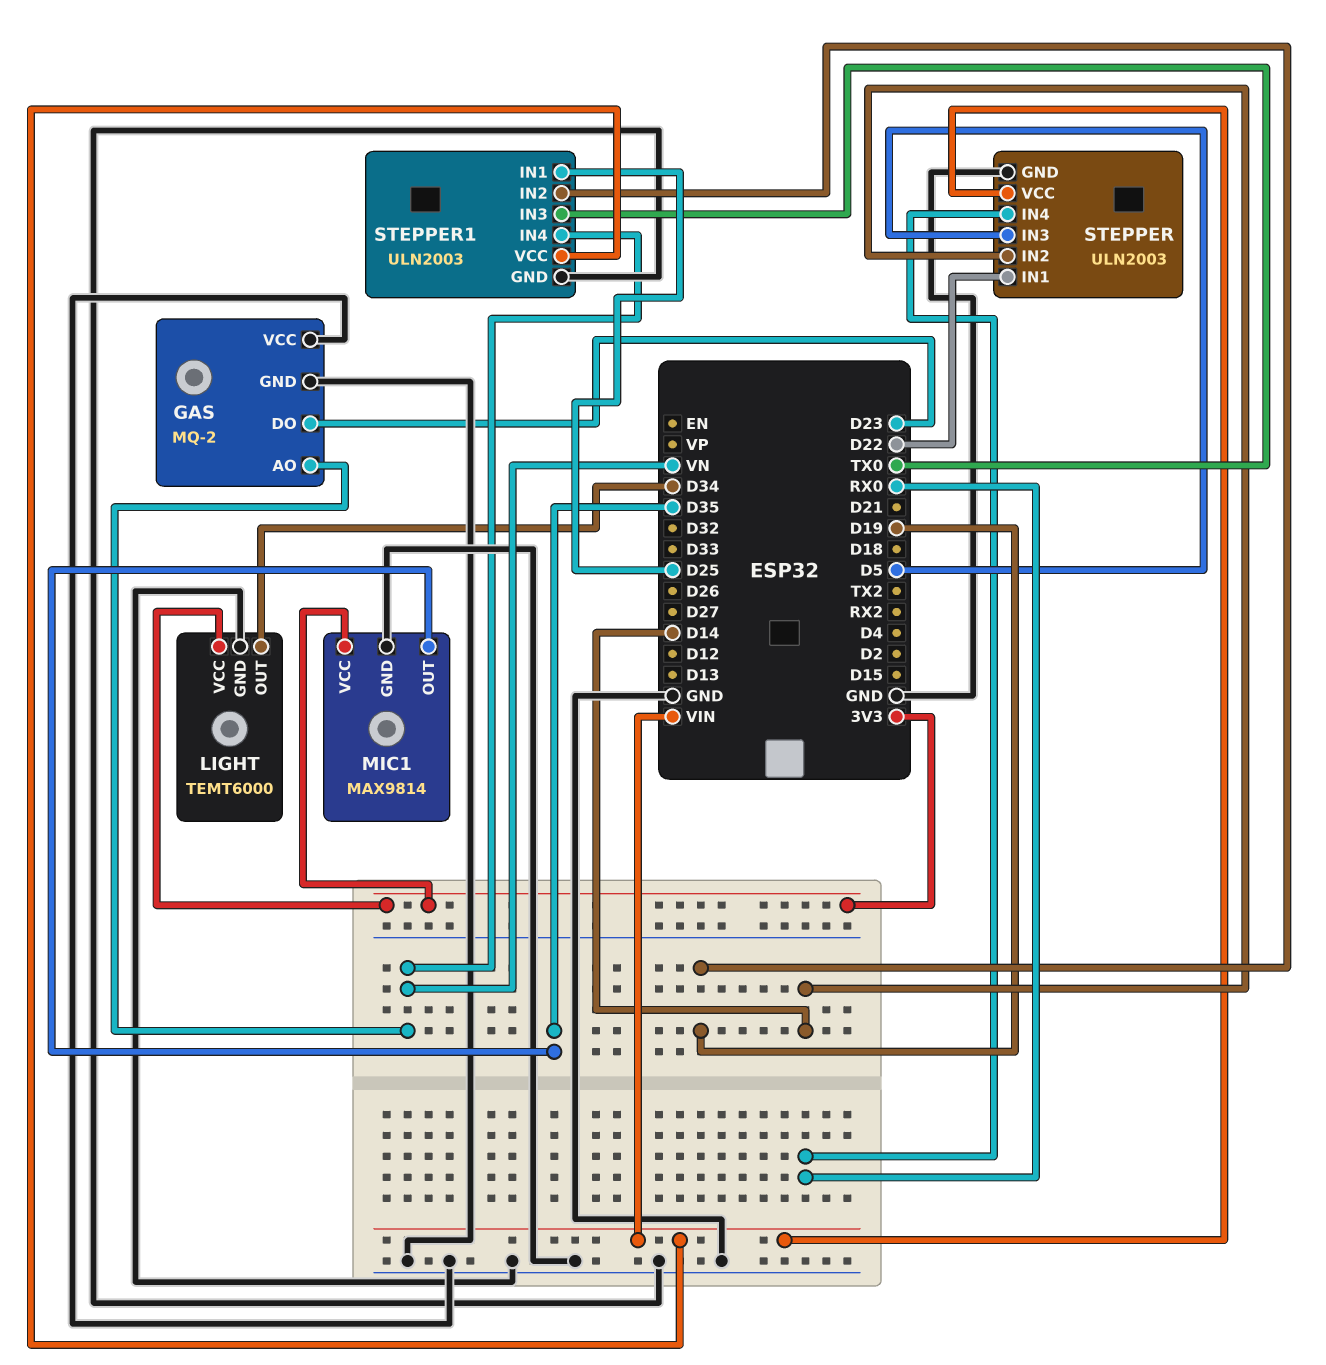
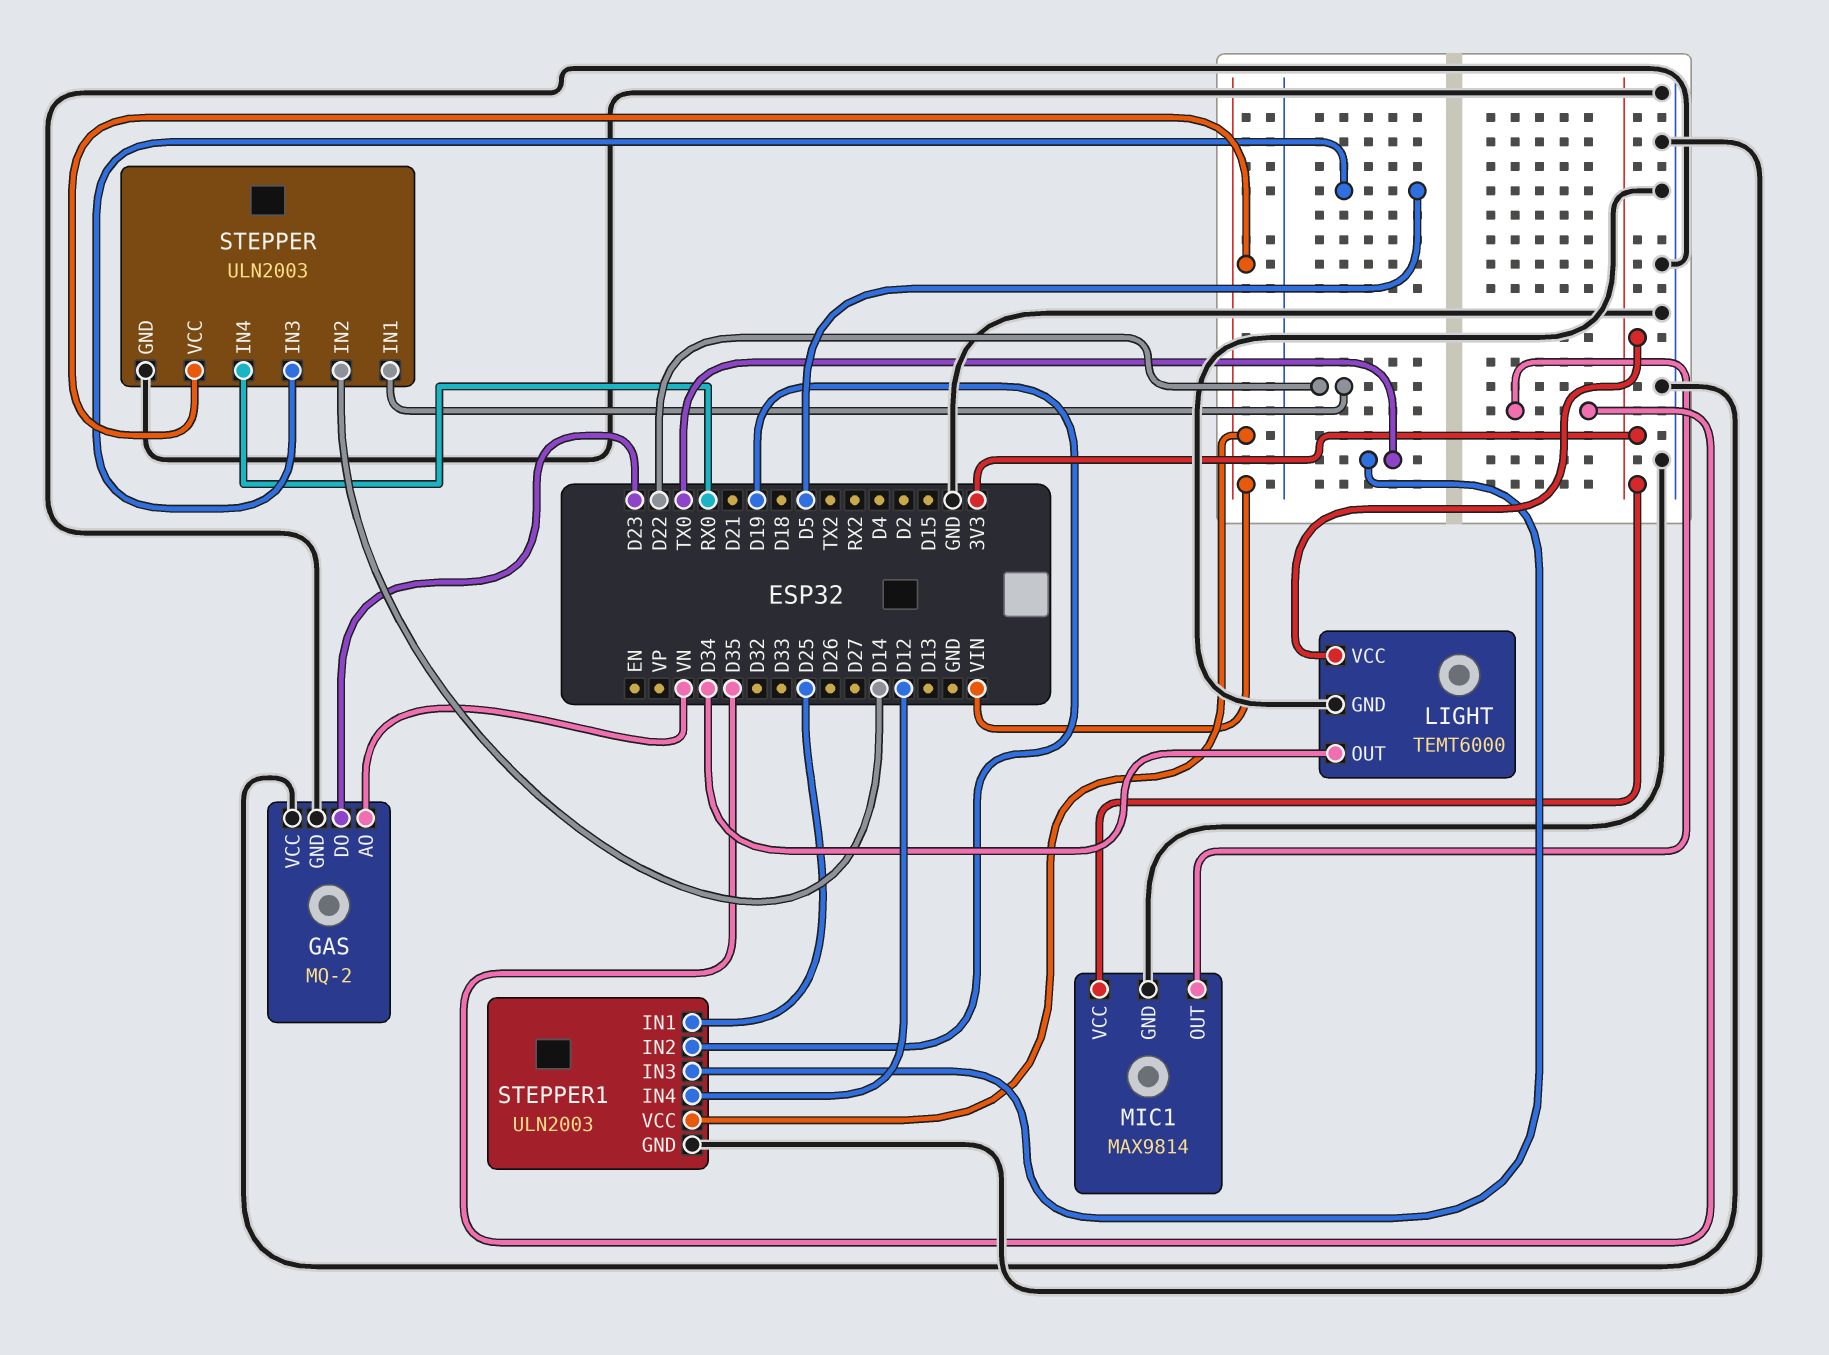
STEPPER1 pin IN4: VN -> D12

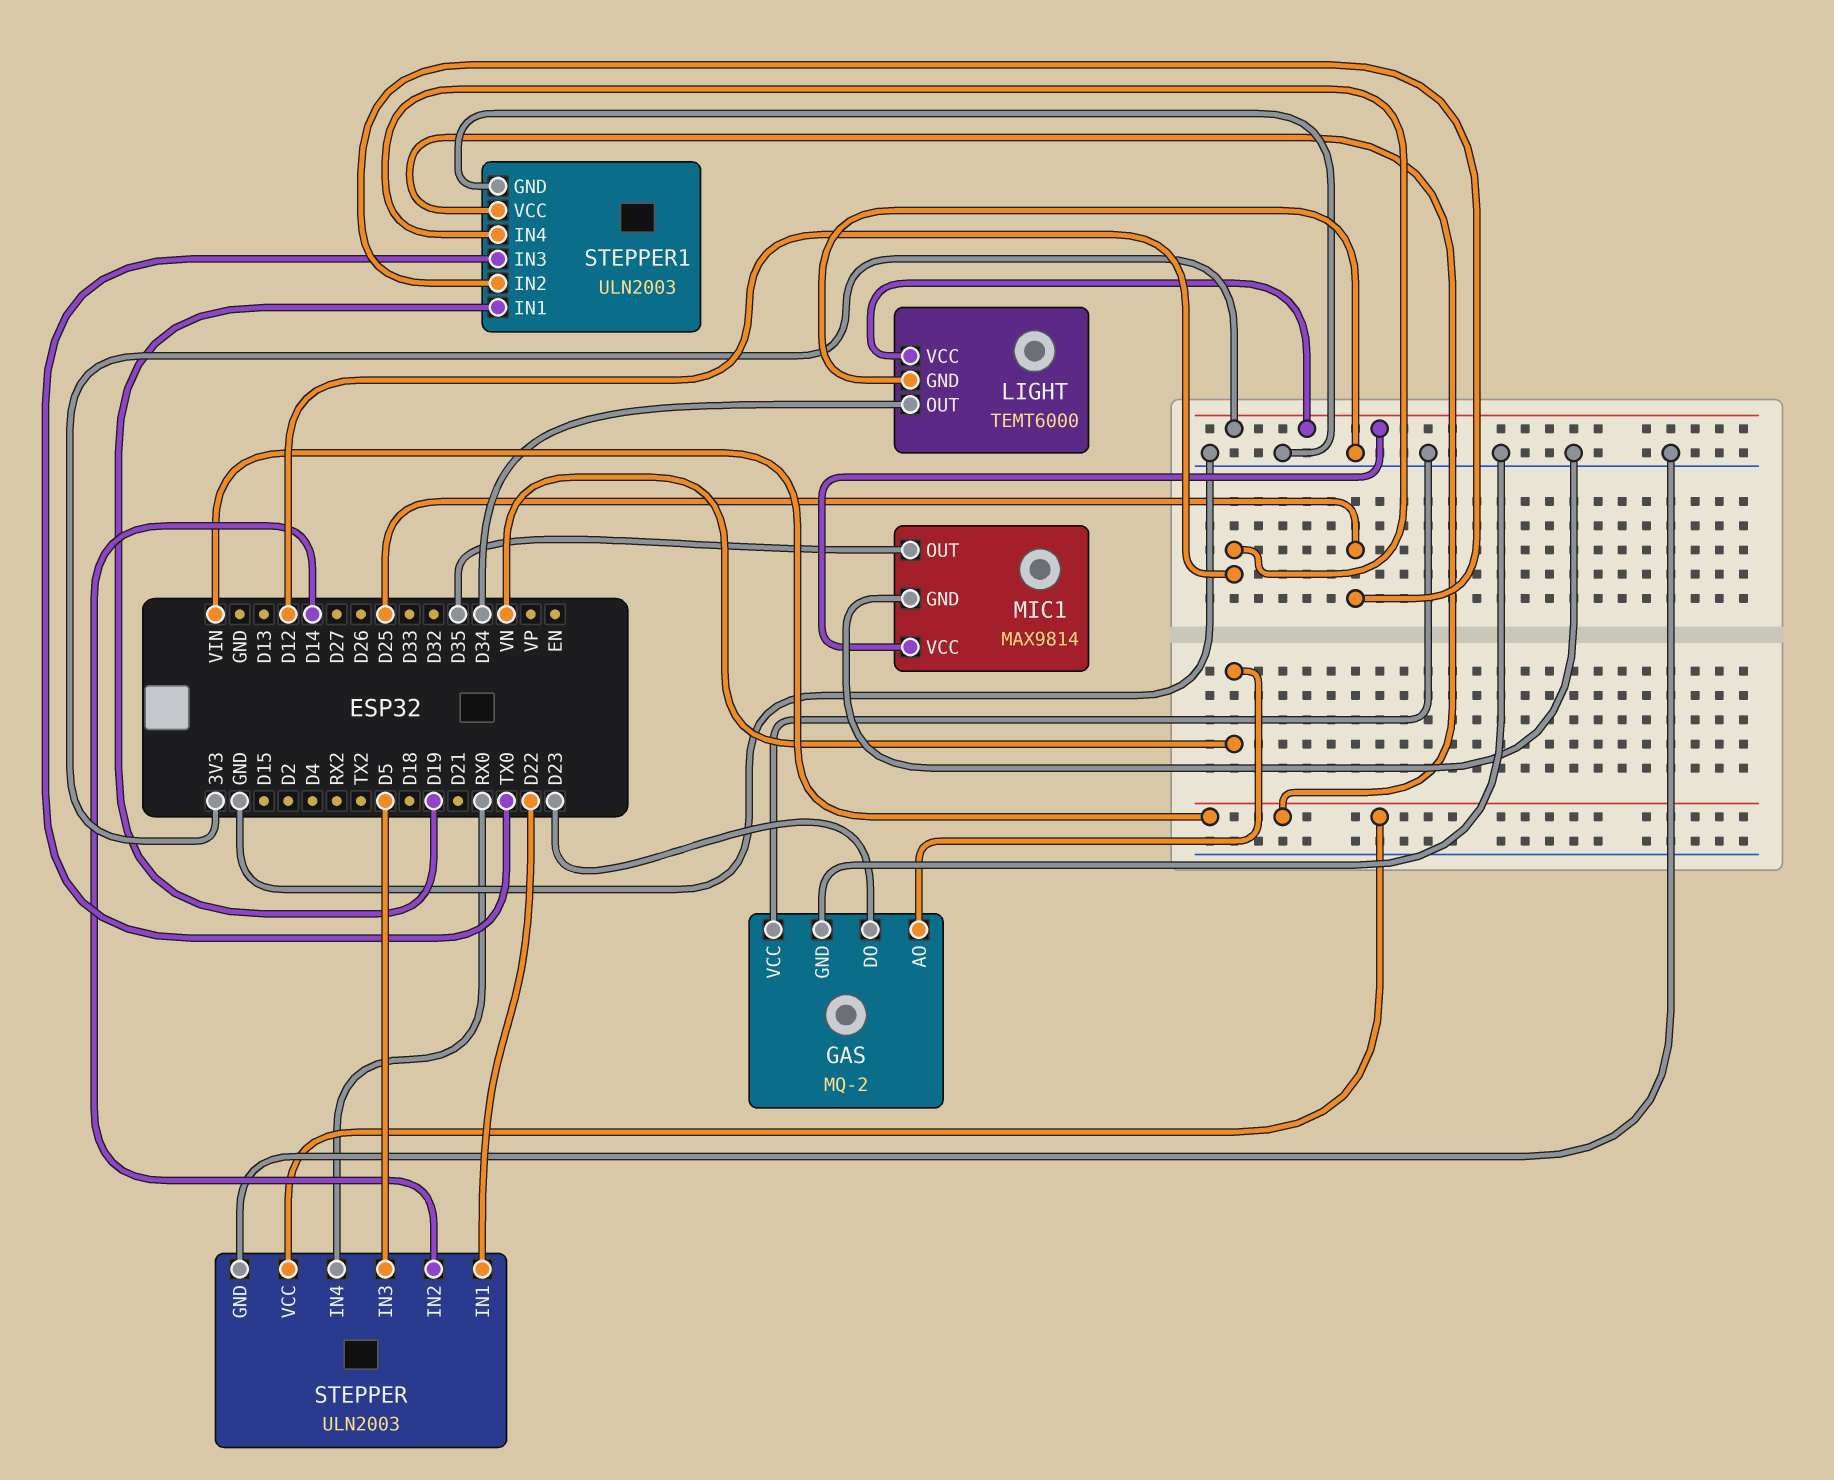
STEPPER1 pin IN1: D25 -> D19
STEPPER1 pin IN2: D19 -> D25

